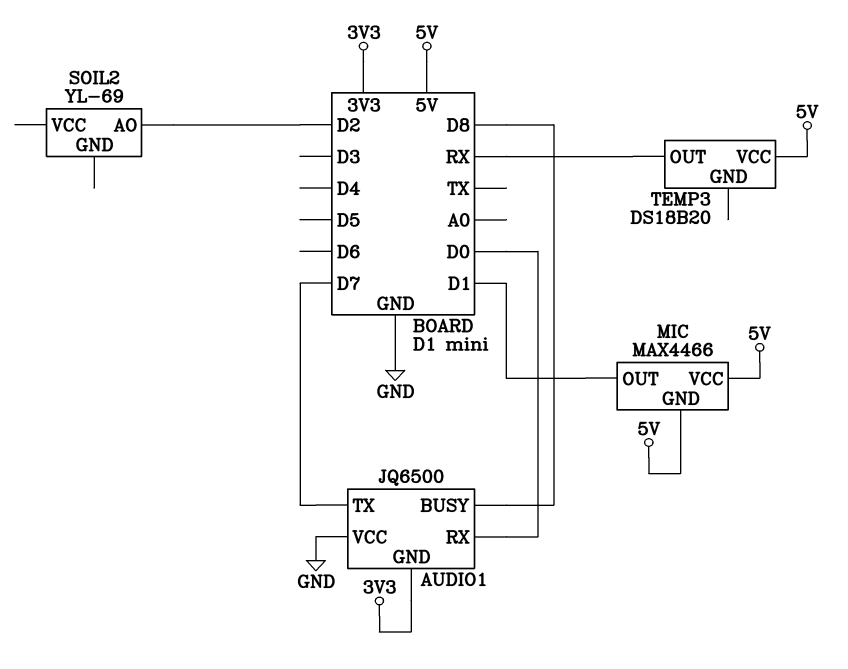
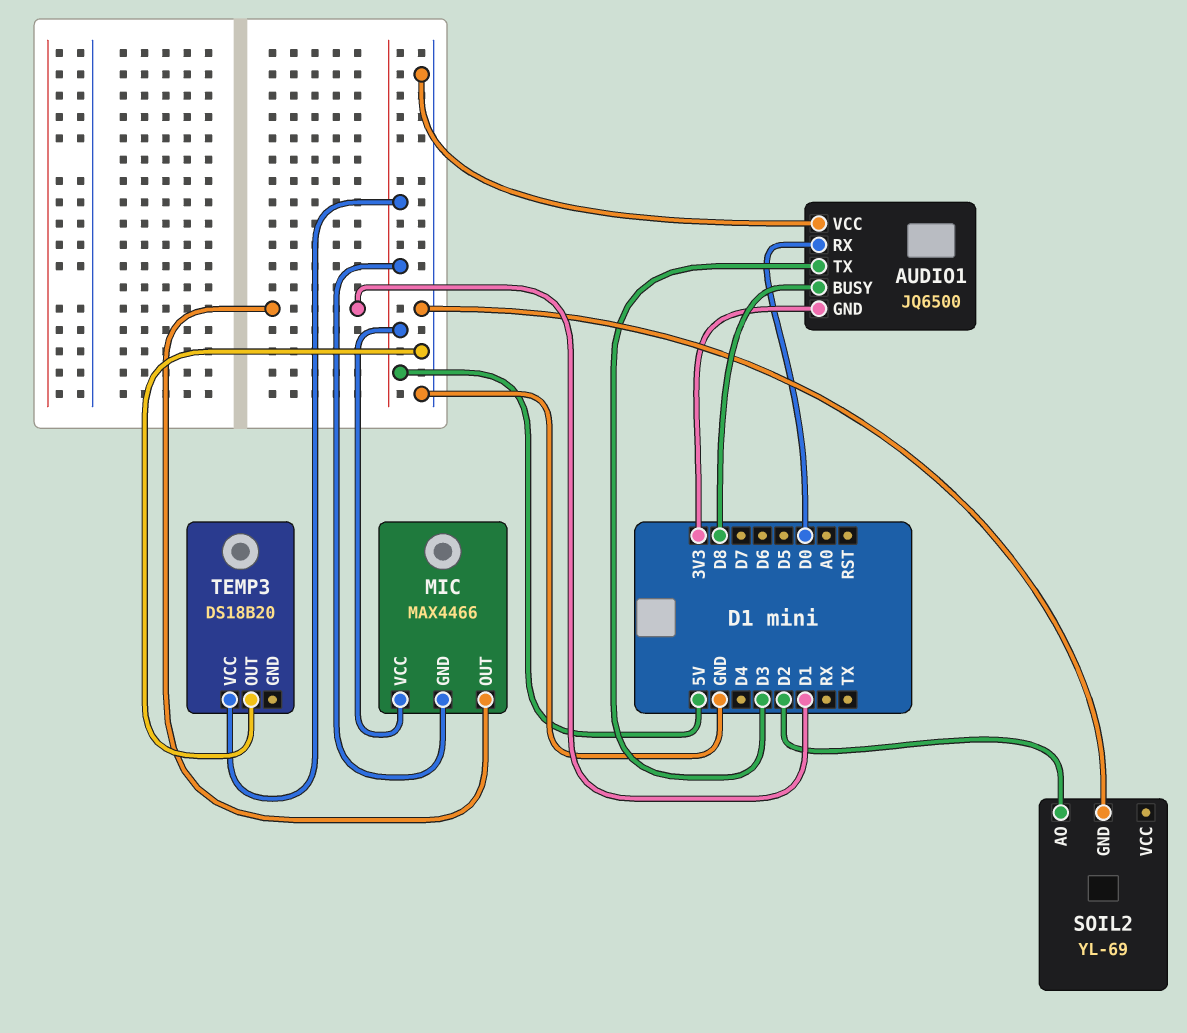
AUDIO1 pin TX: D7 -> D3
SOIL2 pin GND: none -> GND
TEMP3 pin OUT: RX -> GND

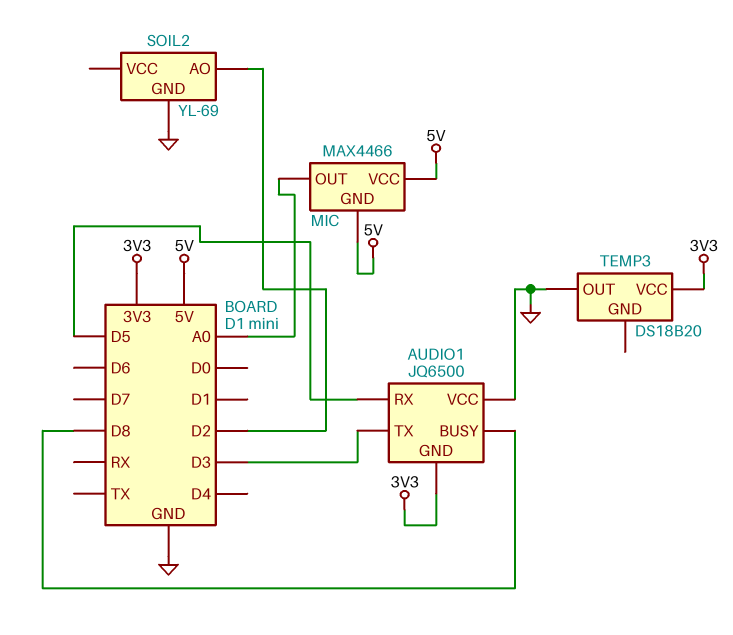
AUDIO1 pin RX: D0 -> D5
MIC pin OUT: D1 -> A0
TEMP3 pin VCC: 5V -> 3V3

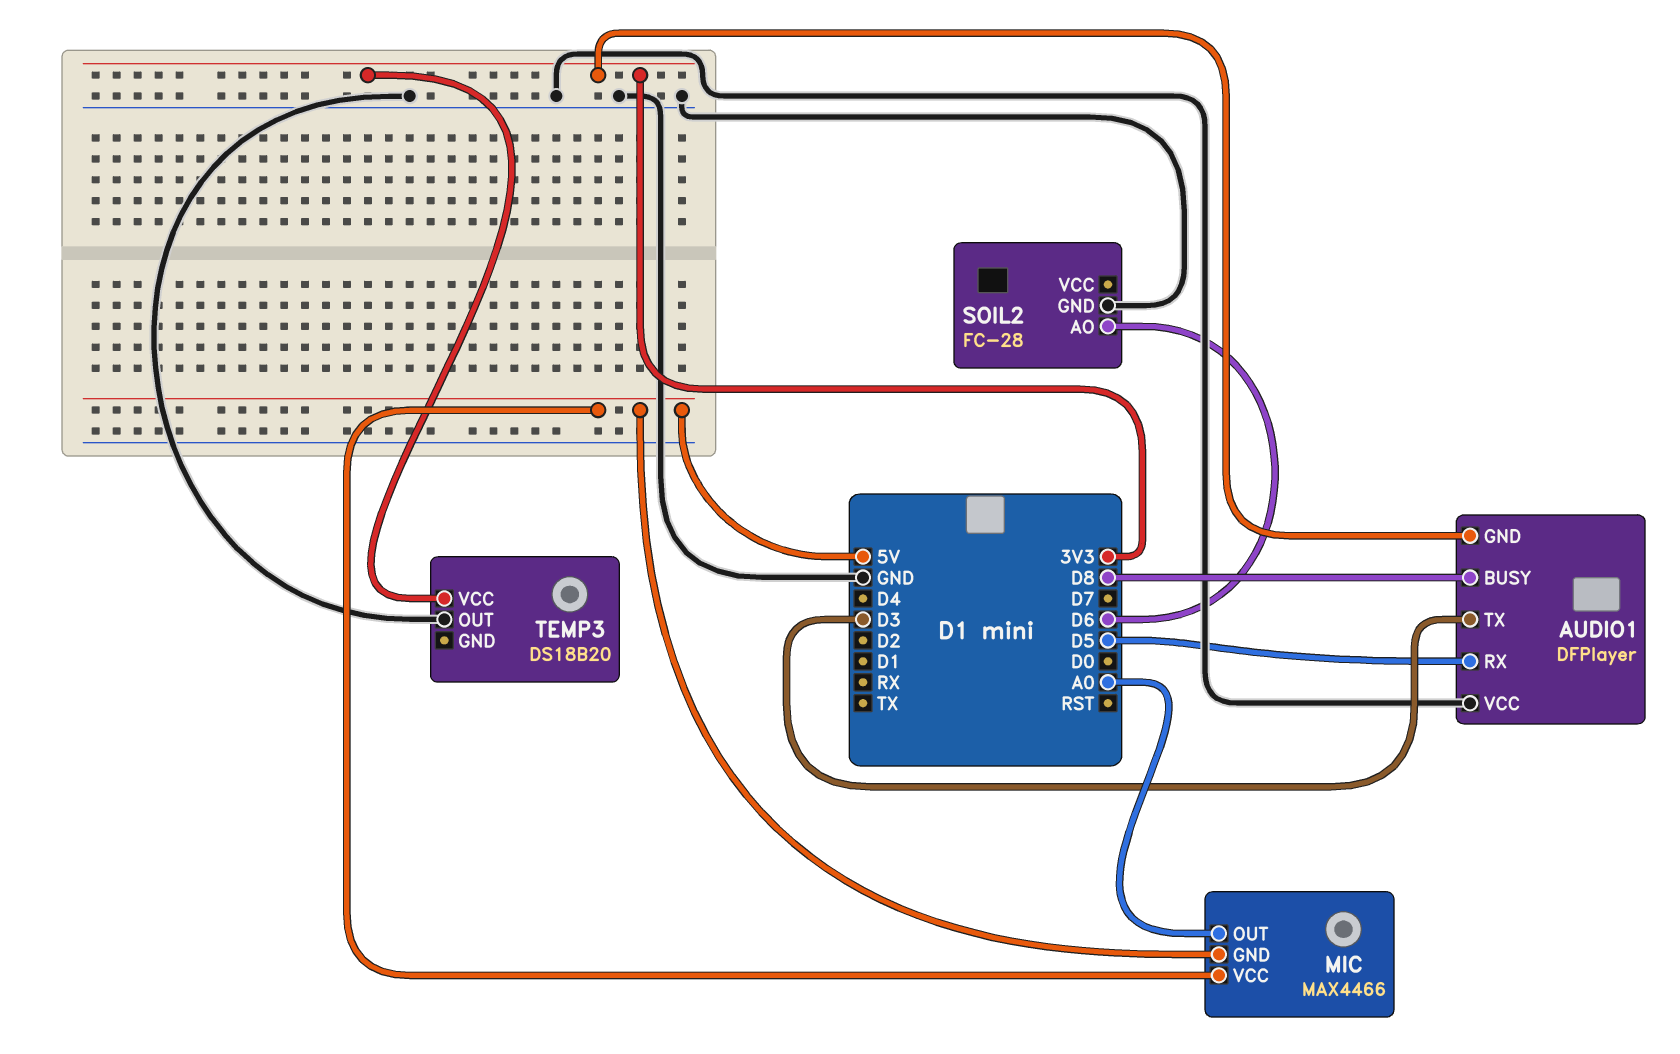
AUDIO1: JQ6500 -> DFPlayer
SOIL2: YL-69 -> FC-28
SOIL2 pin AO: D2 -> D6

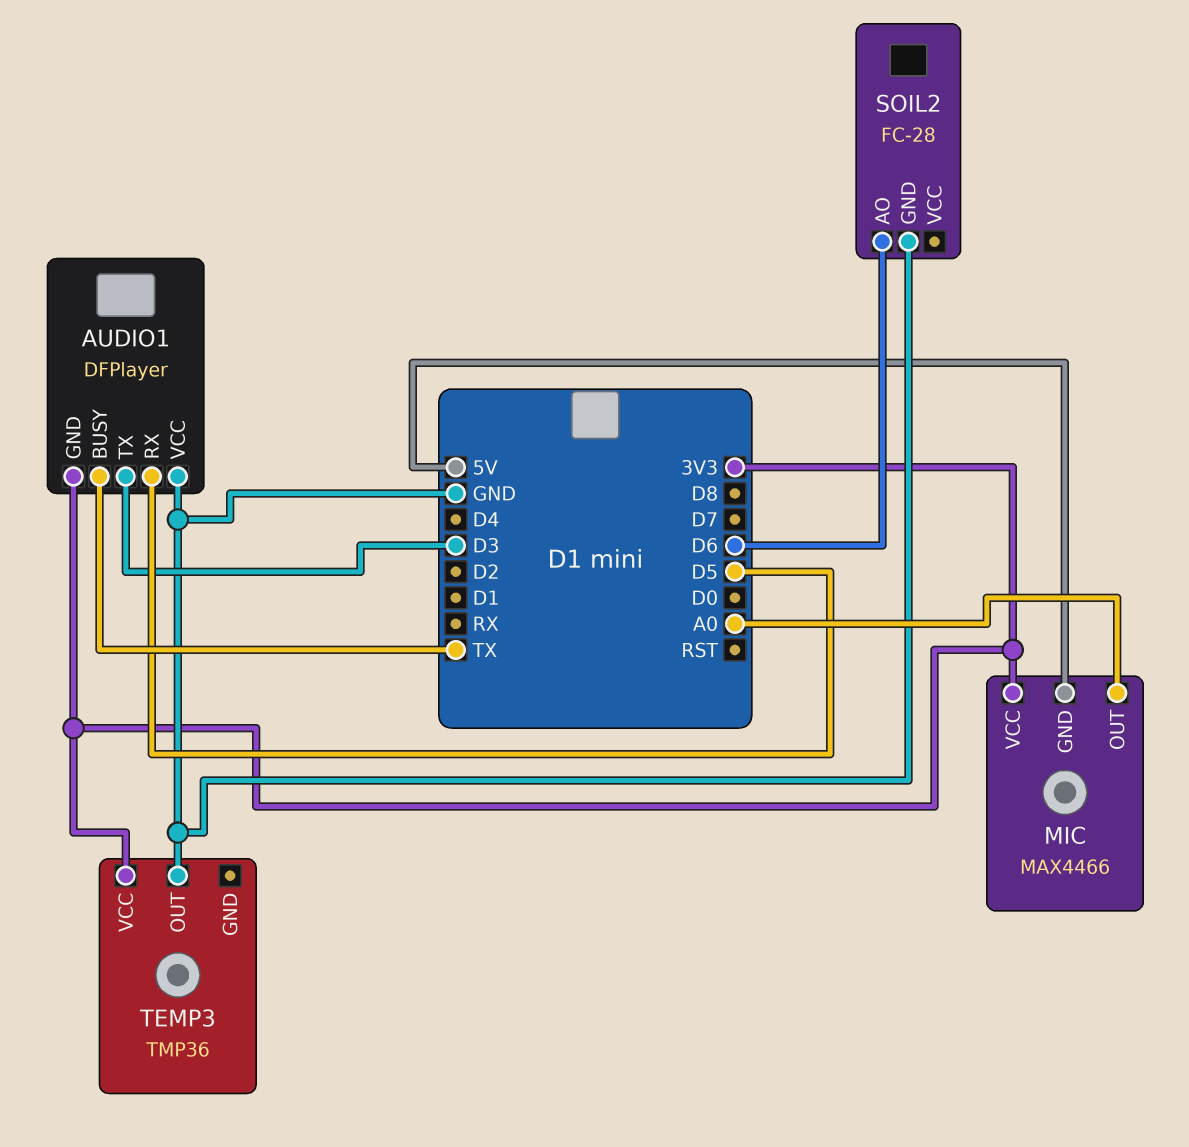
AUDIO1 pin BUSY: D8 -> TX
MIC pin VCC: 5V -> 3V3
TEMP3: DS18B20 -> TMP36

